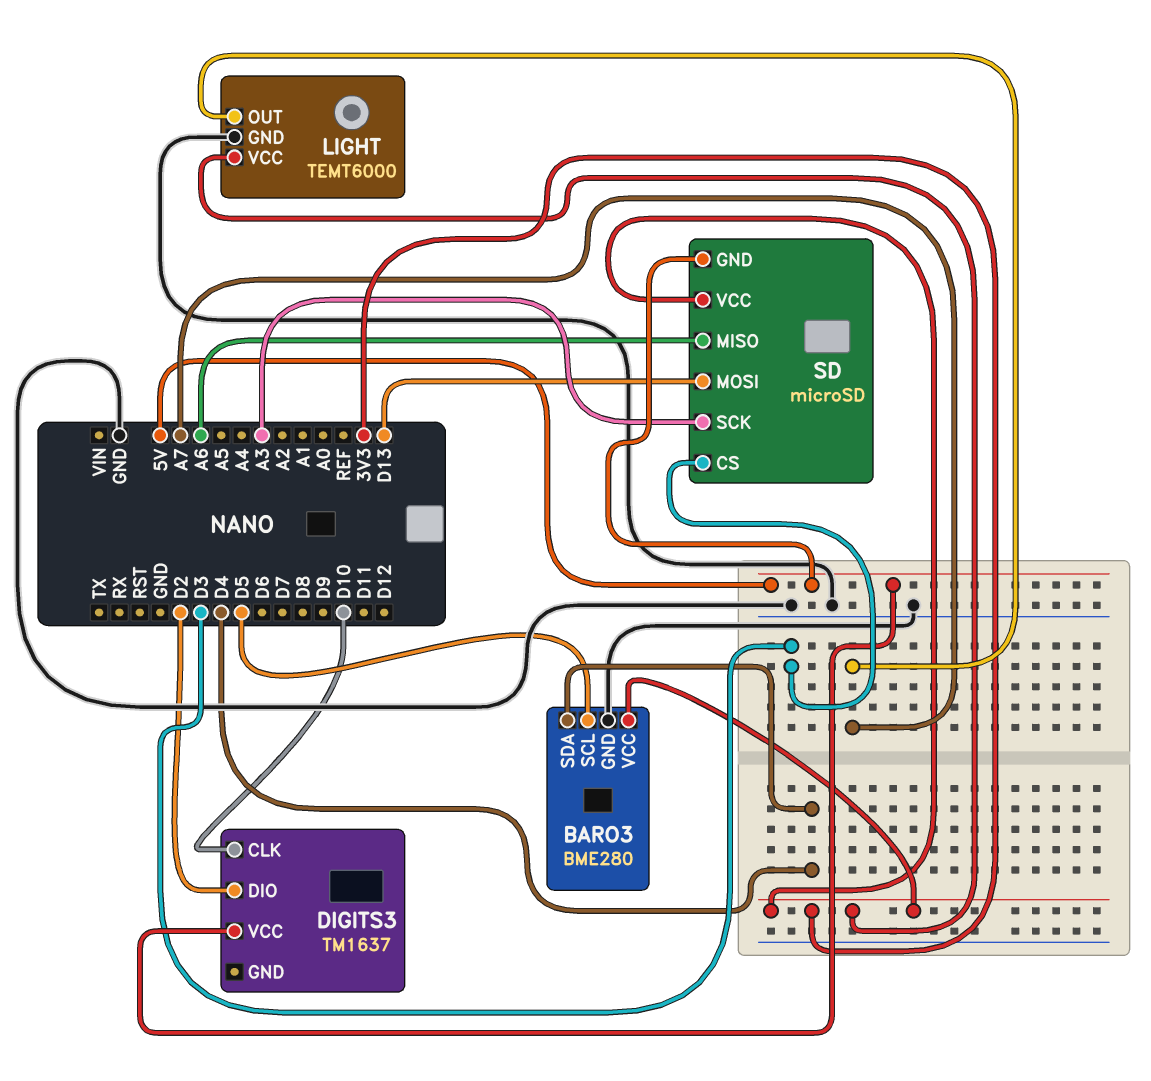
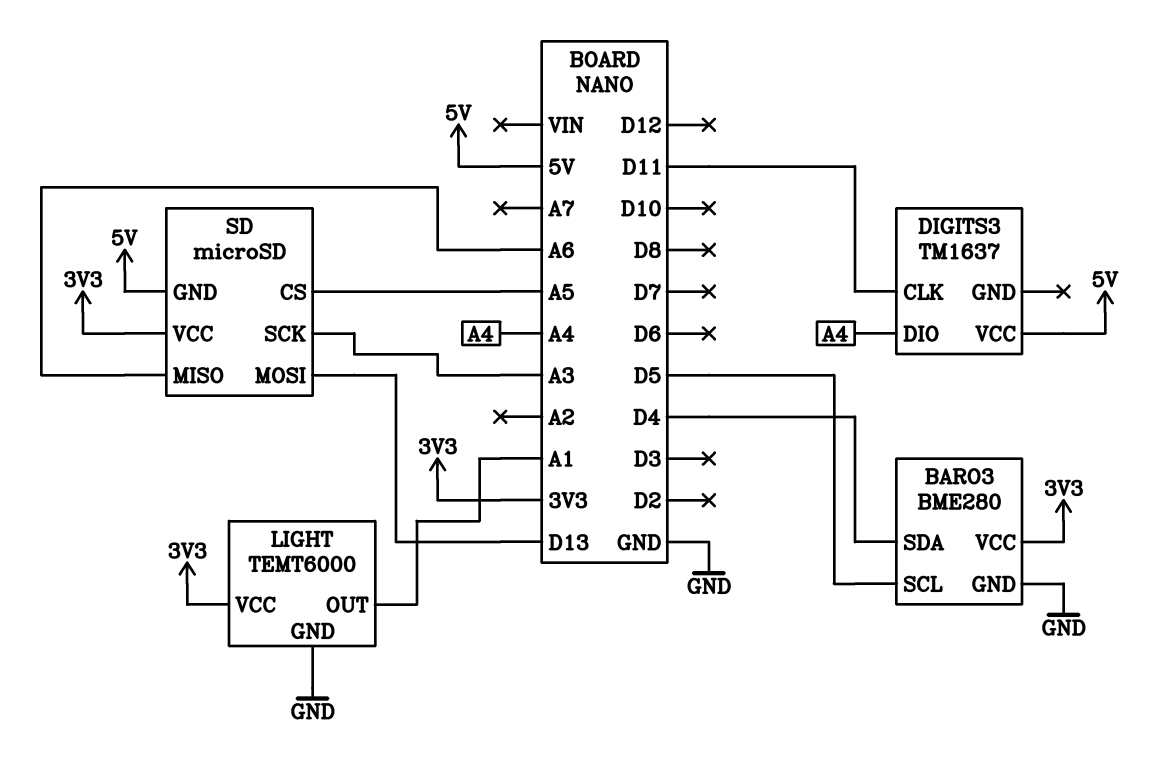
DIGITS3 pin CLK: D10 -> D11
DIGITS3 pin DIO: D2 -> A4
LIGHT pin OUT: A7 -> A1
SD pin CS: D3 -> A5

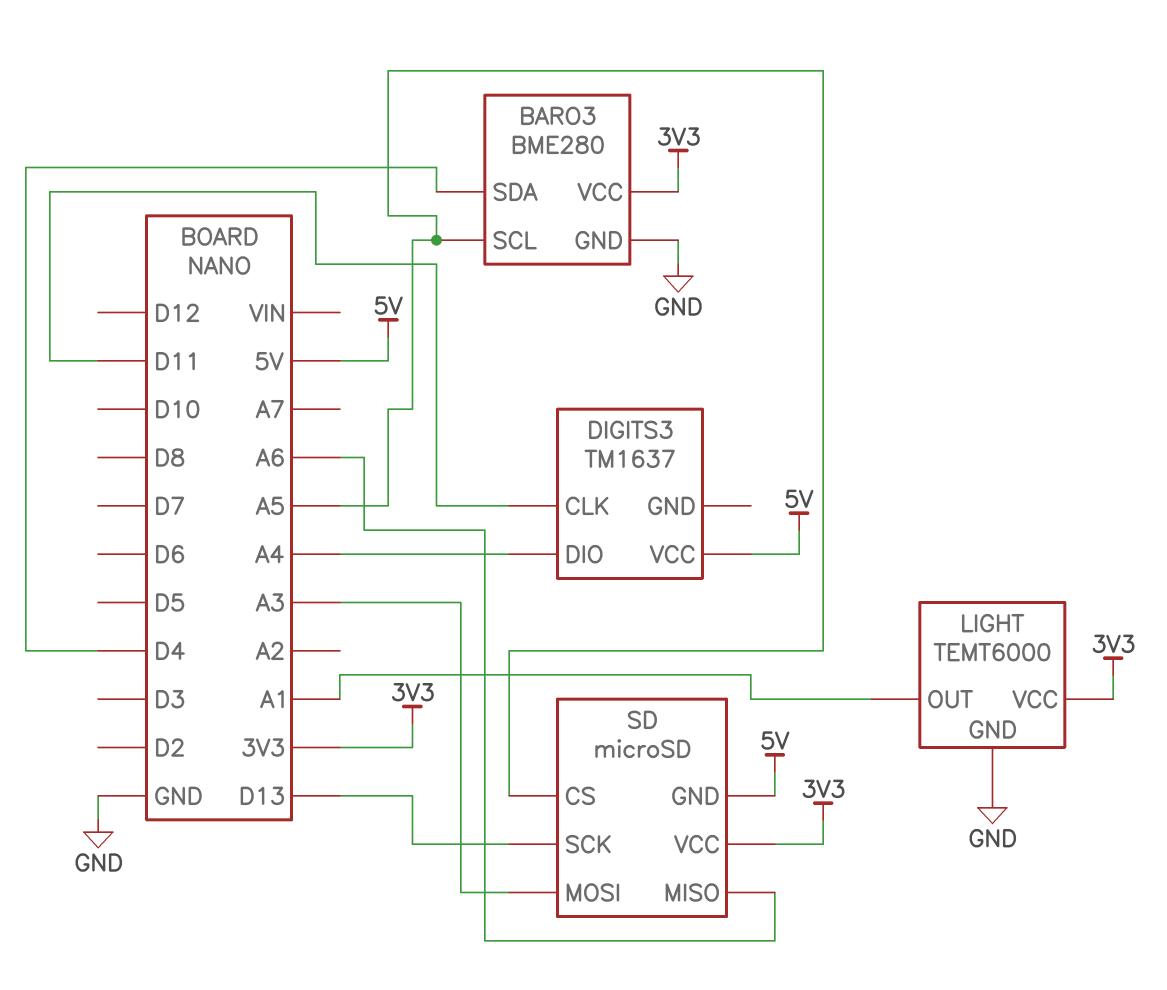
BARO3 pin SCL: D5 -> A5
SD pin MOSI: D13 -> A3
SD pin SCK: A3 -> D13

